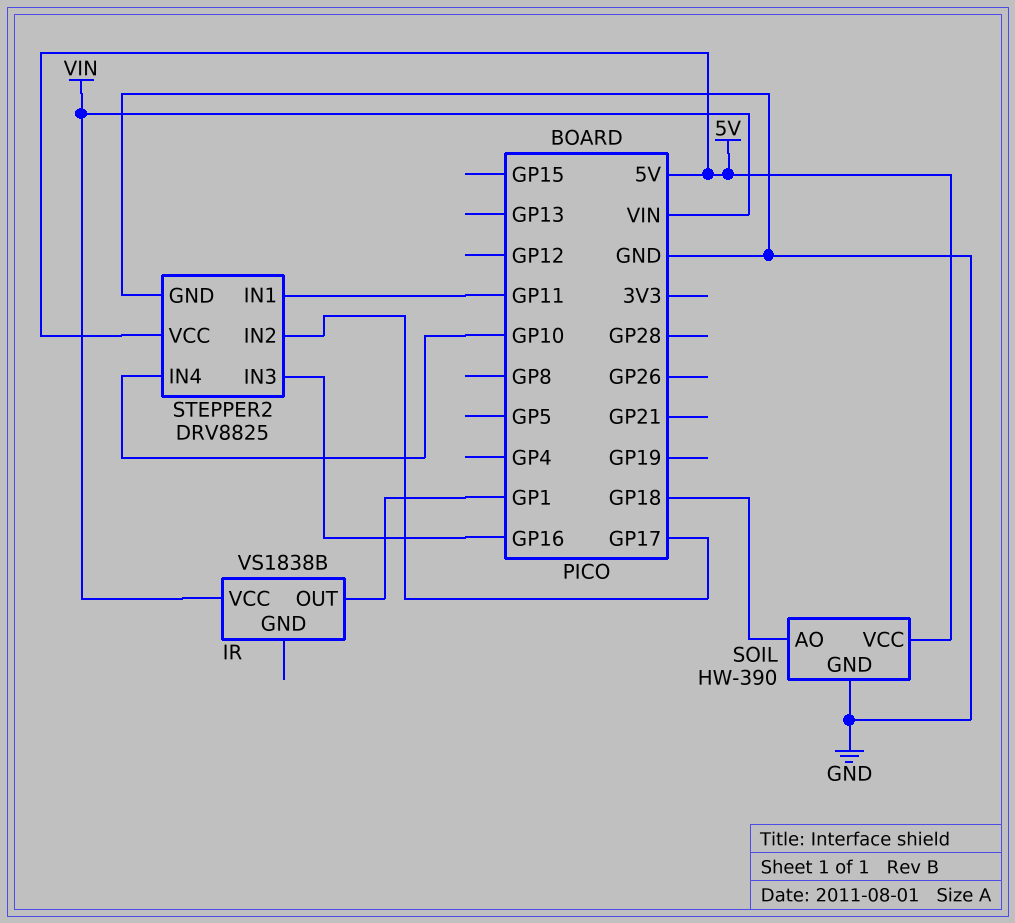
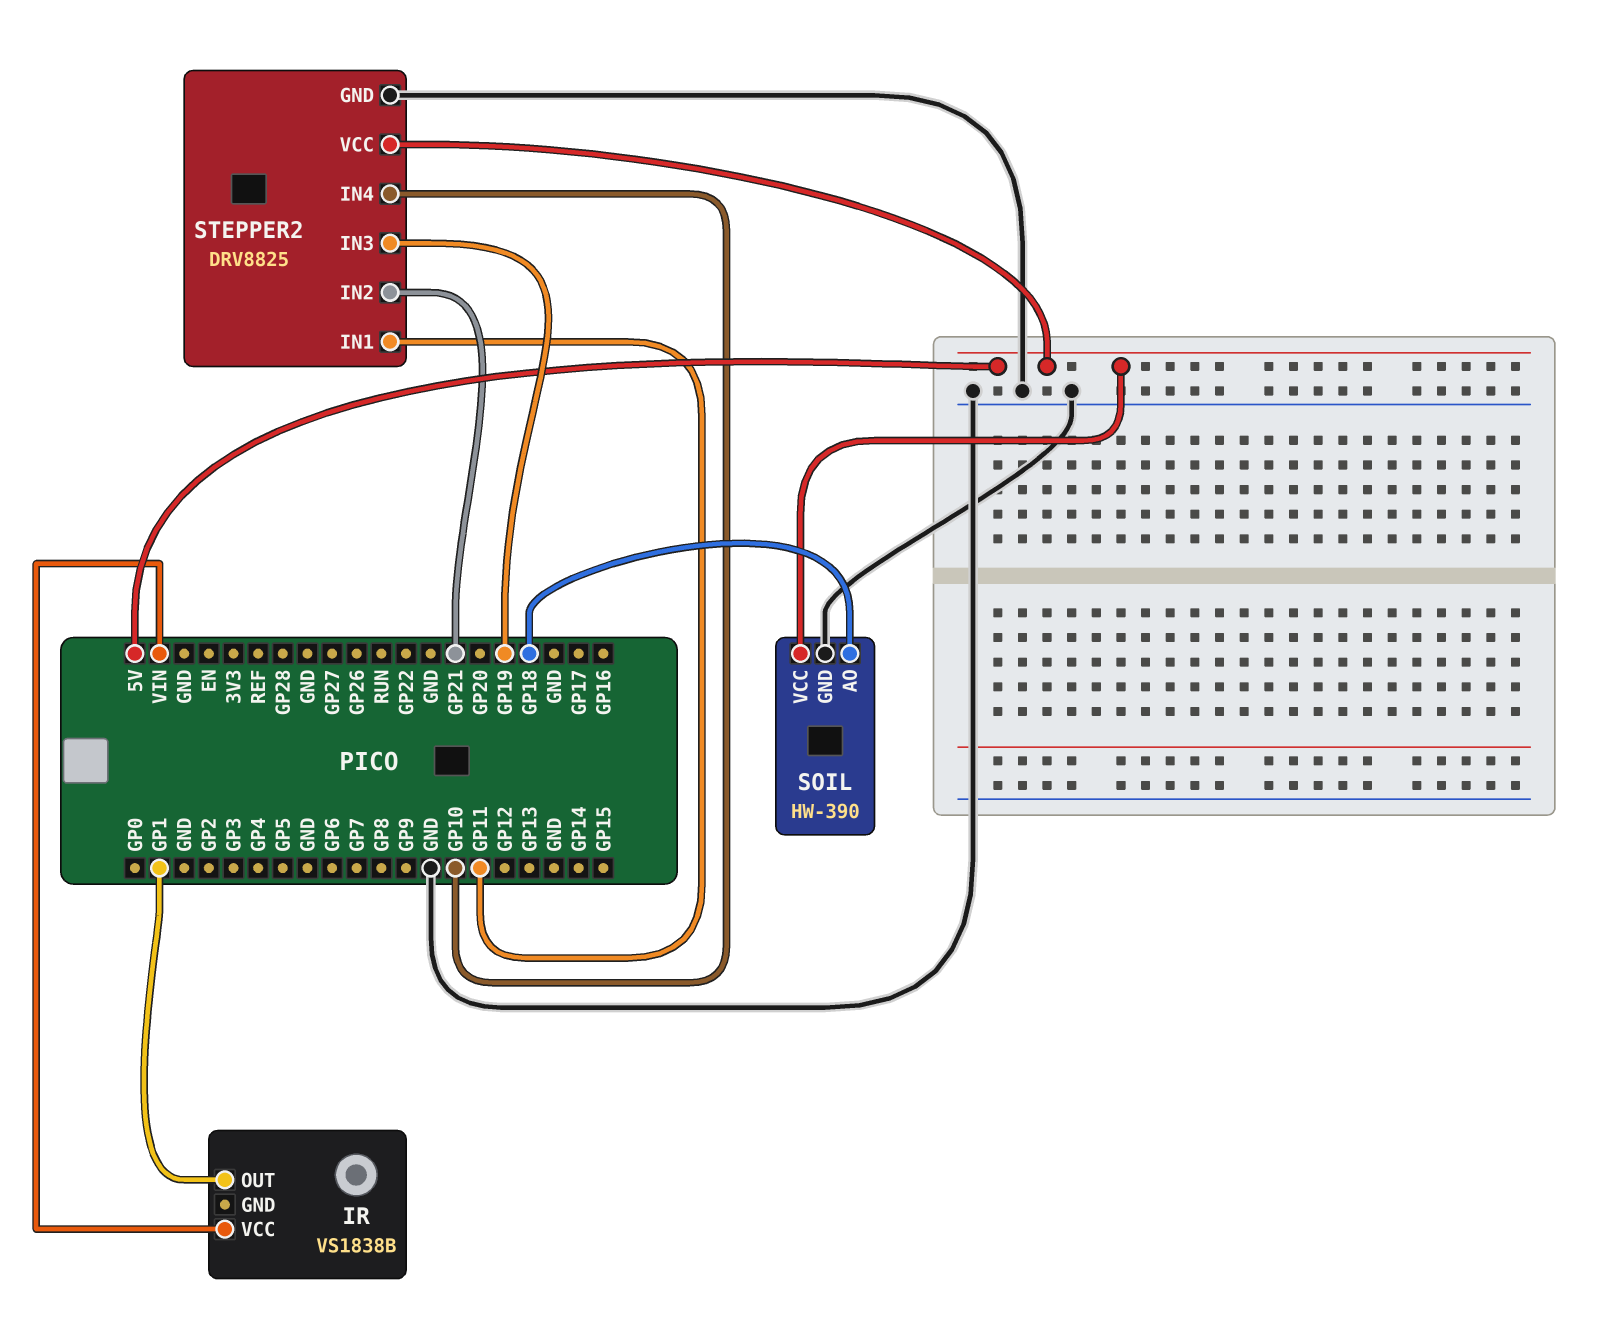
STEPPER2 pin IN2: GP17 -> GP21
STEPPER2 pin IN3: GP16 -> GP19

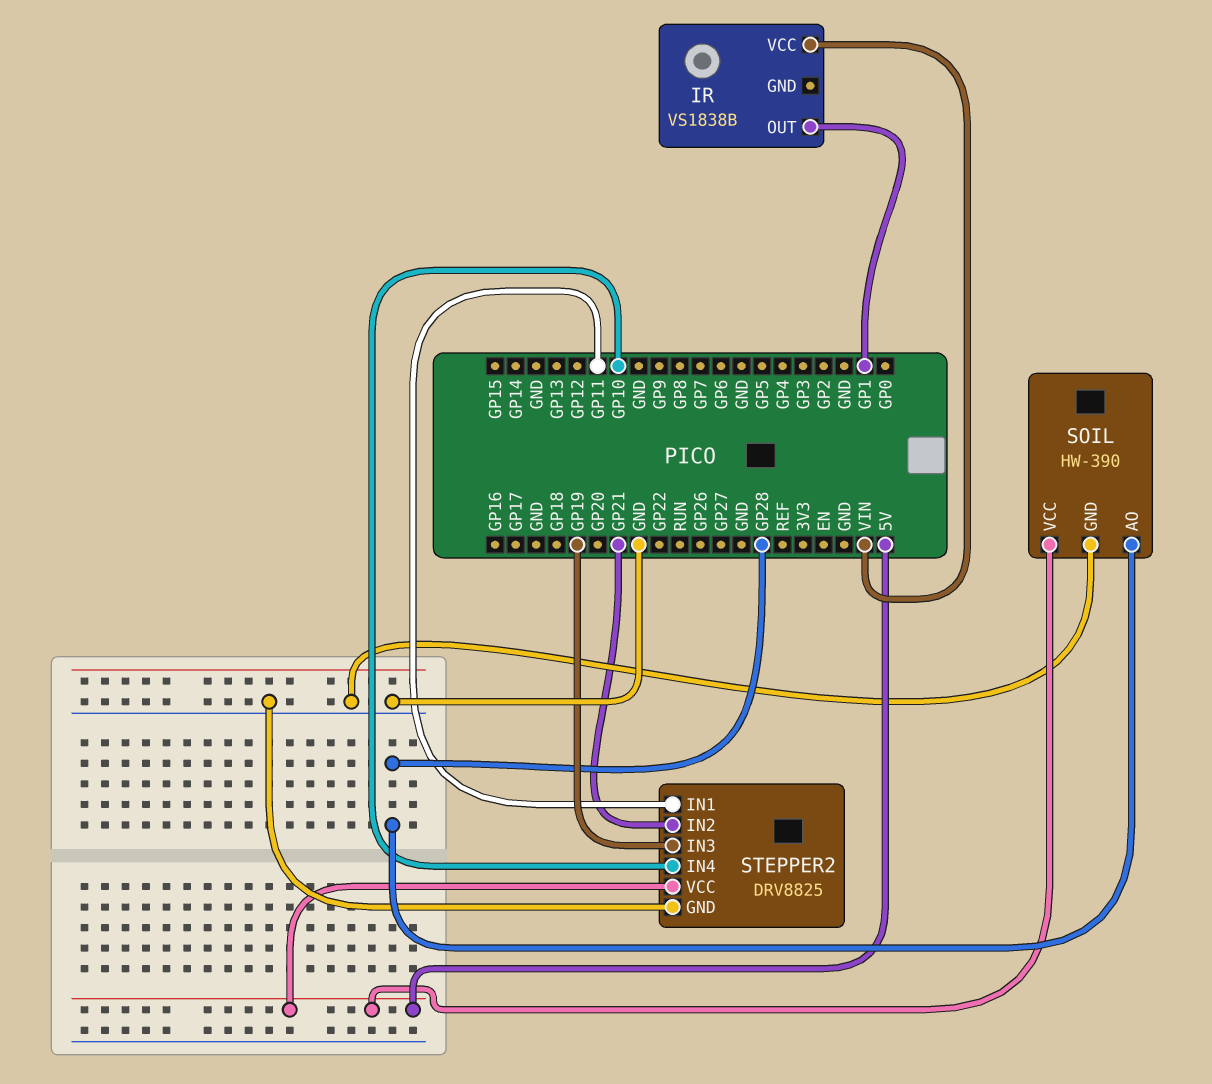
SOIL pin AO: GP18 -> GP28

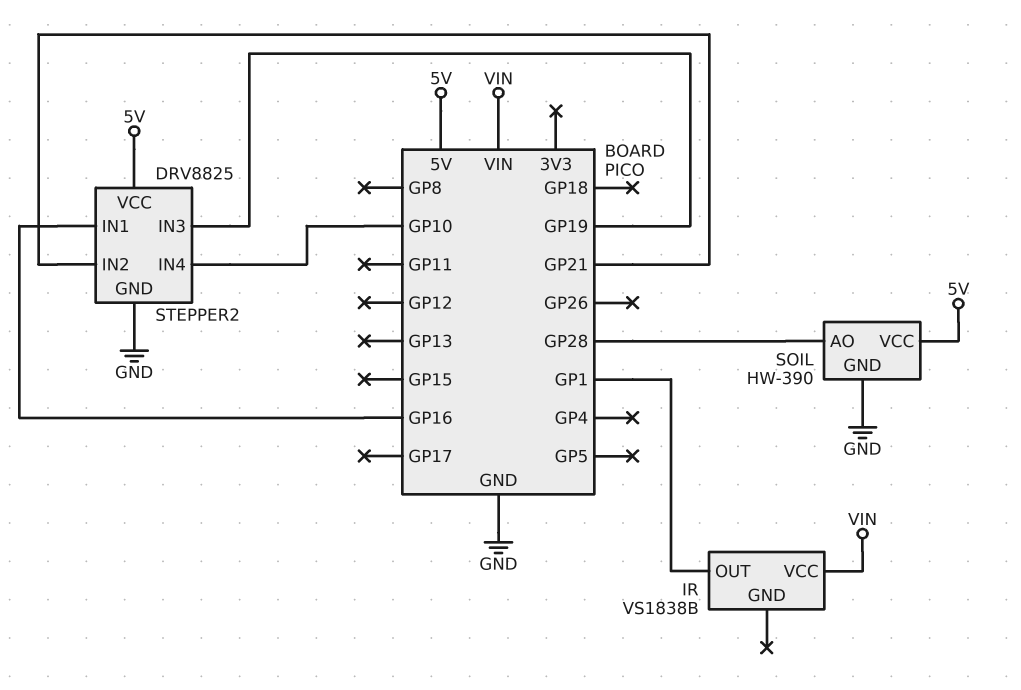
STEPPER2 pin IN1: GP11 -> GP16

